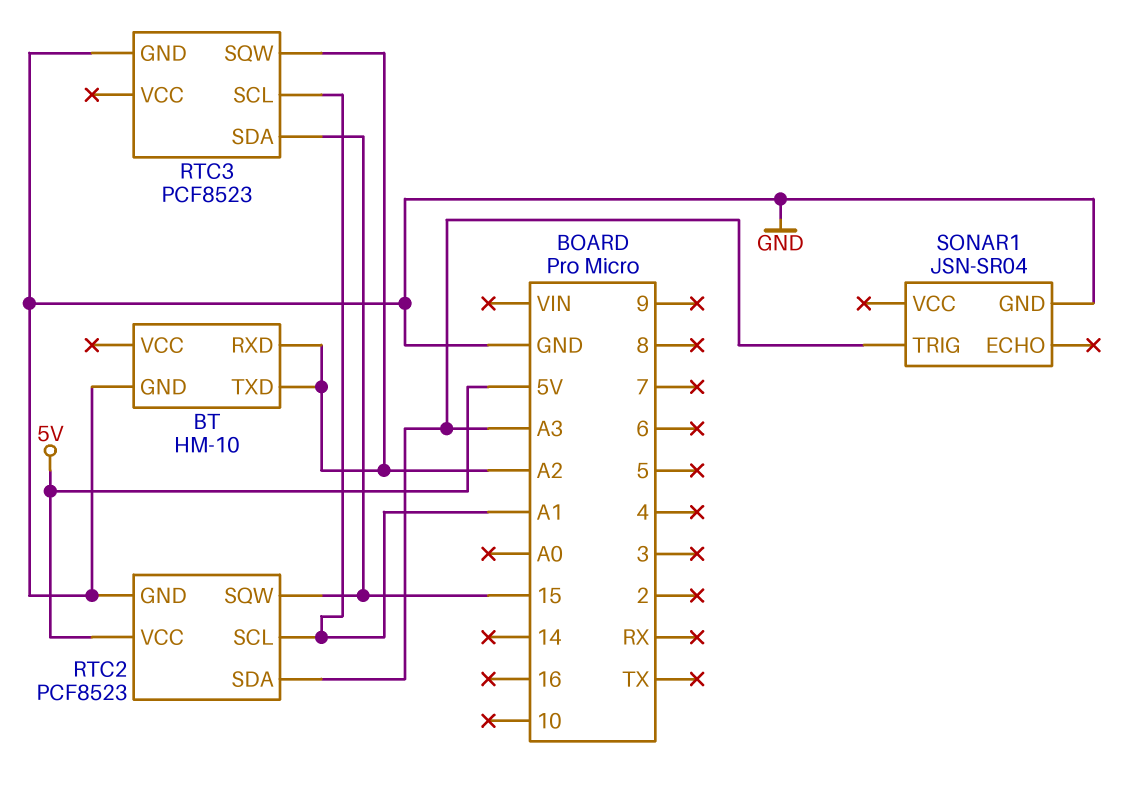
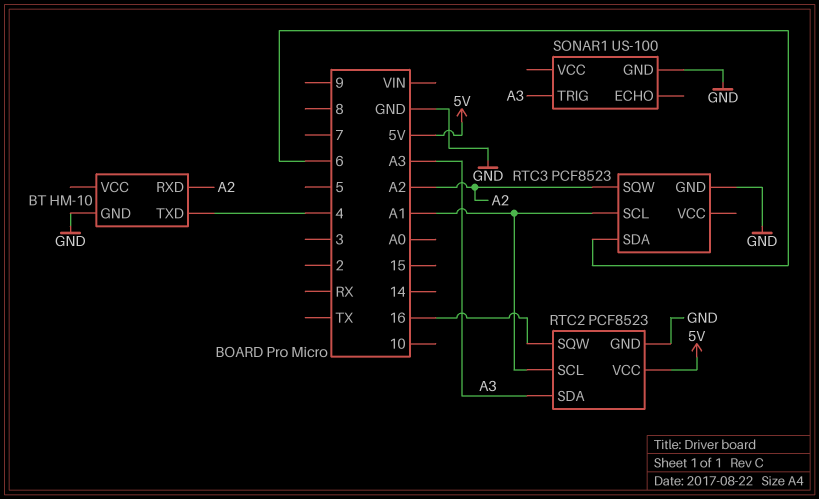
BT pin TXD: A2 -> 4
RTC2 pin SQW: 15 -> 16
RTC3 pin SDA: 15 -> 6
SONAR1: JSN-SR04 -> US-100

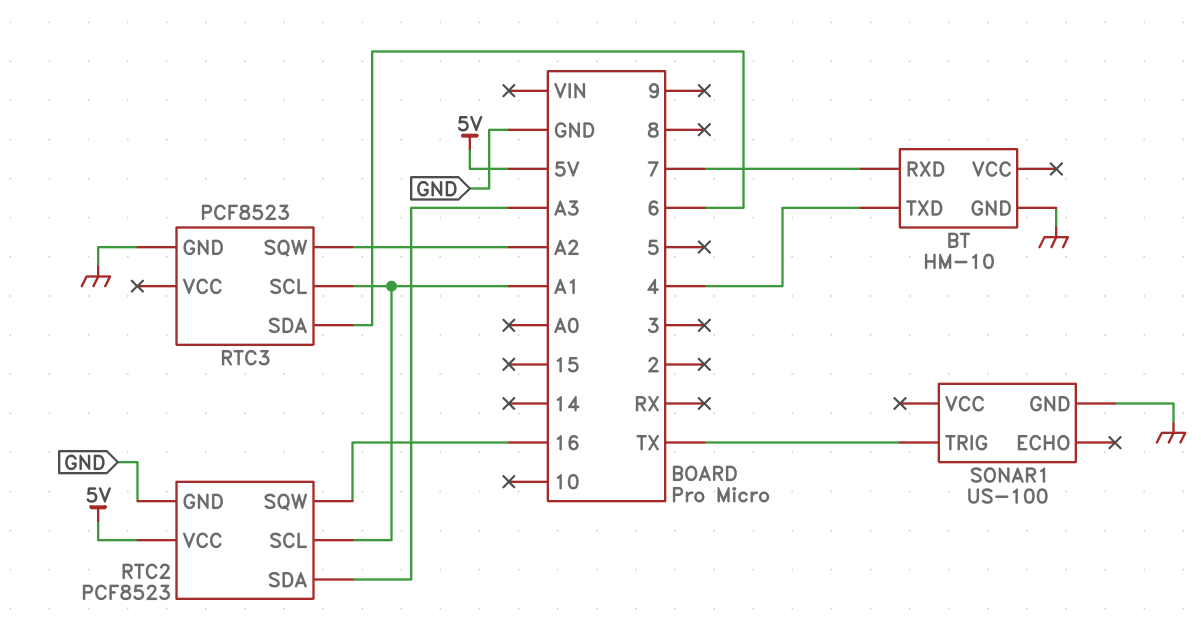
BT pin RXD: A2 -> 7
SONAR1 pin TRIG: A3 -> TX

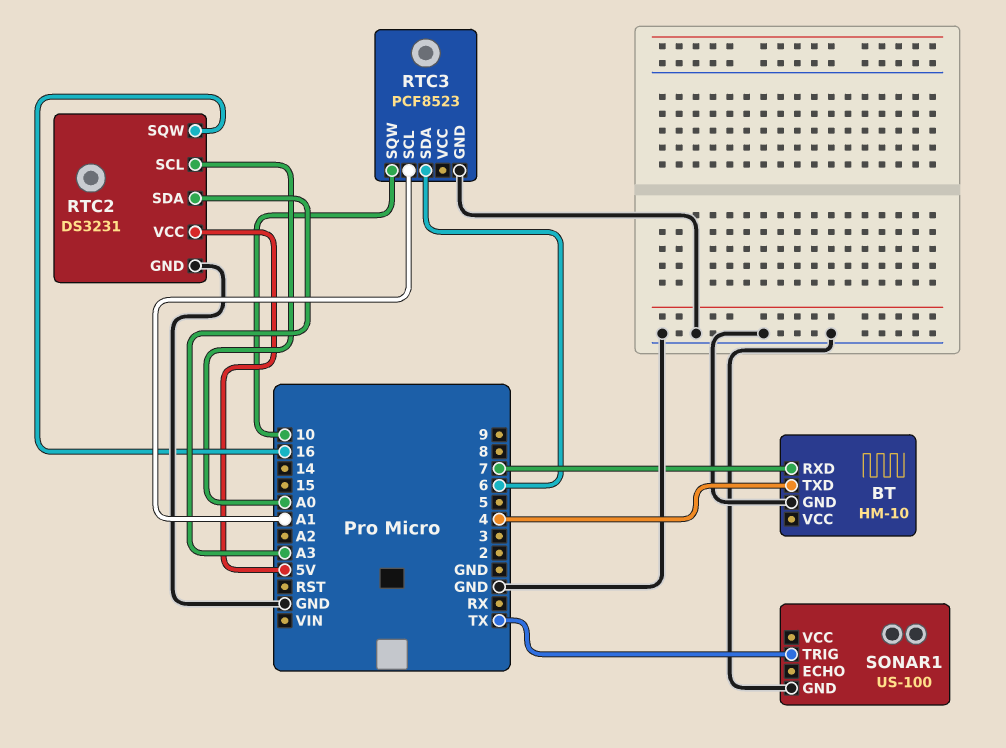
RTC2: PCF8523 -> DS3231
RTC2 pin SCL: A1 -> A0
RTC3 pin SQW: A2 -> 10

